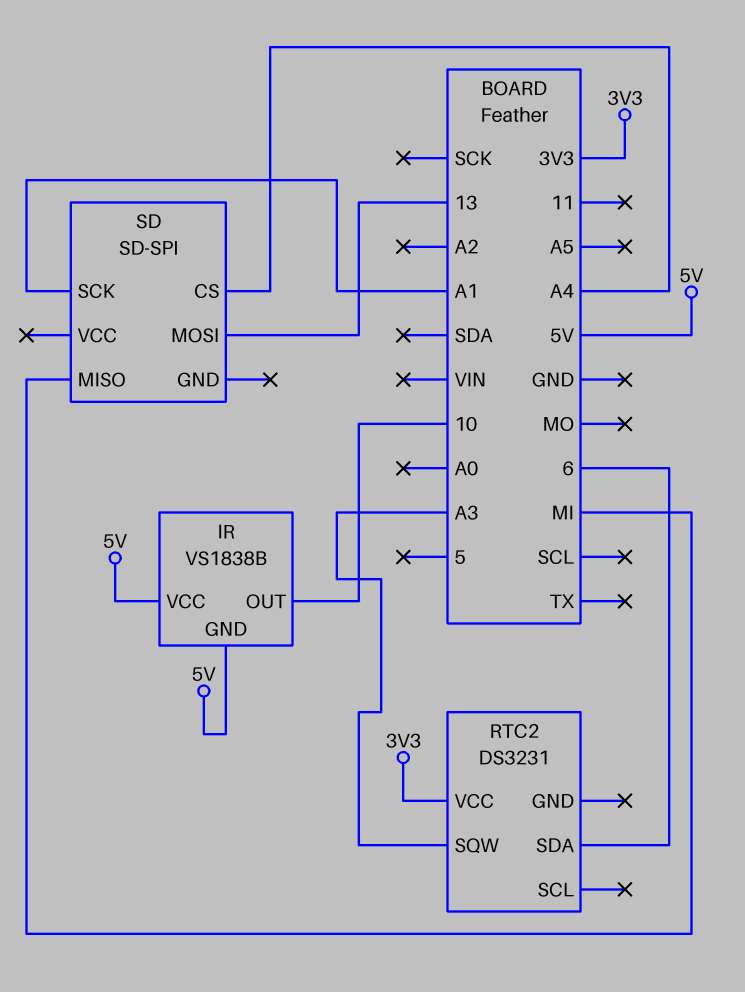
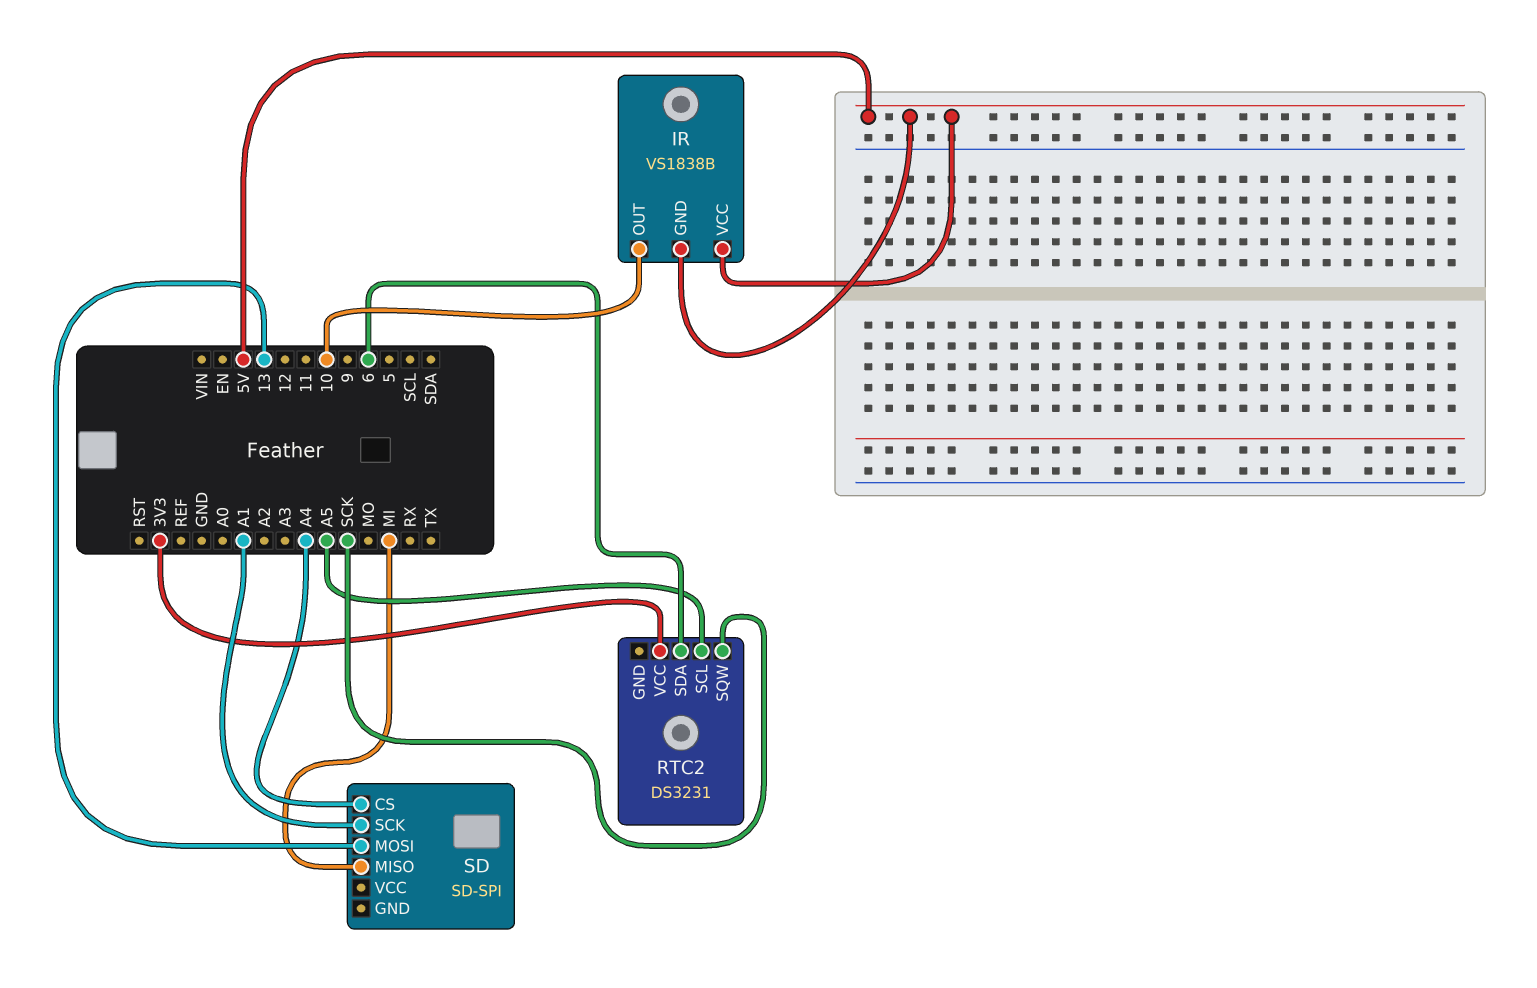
RTC2 pin SCL: none -> A5
RTC2 pin SQW: A3 -> SCK

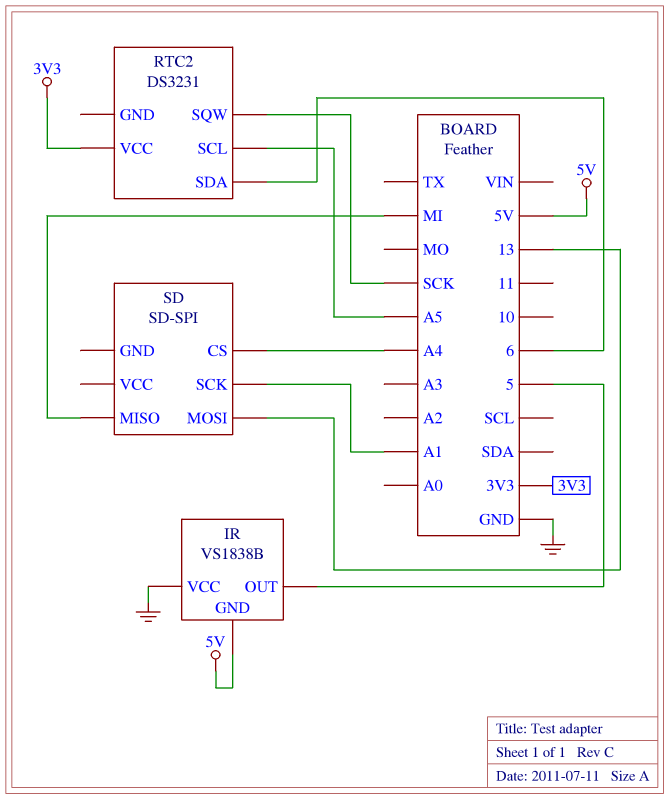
IR pin OUT: 10 -> 5
IR pin VCC: 5V -> GND

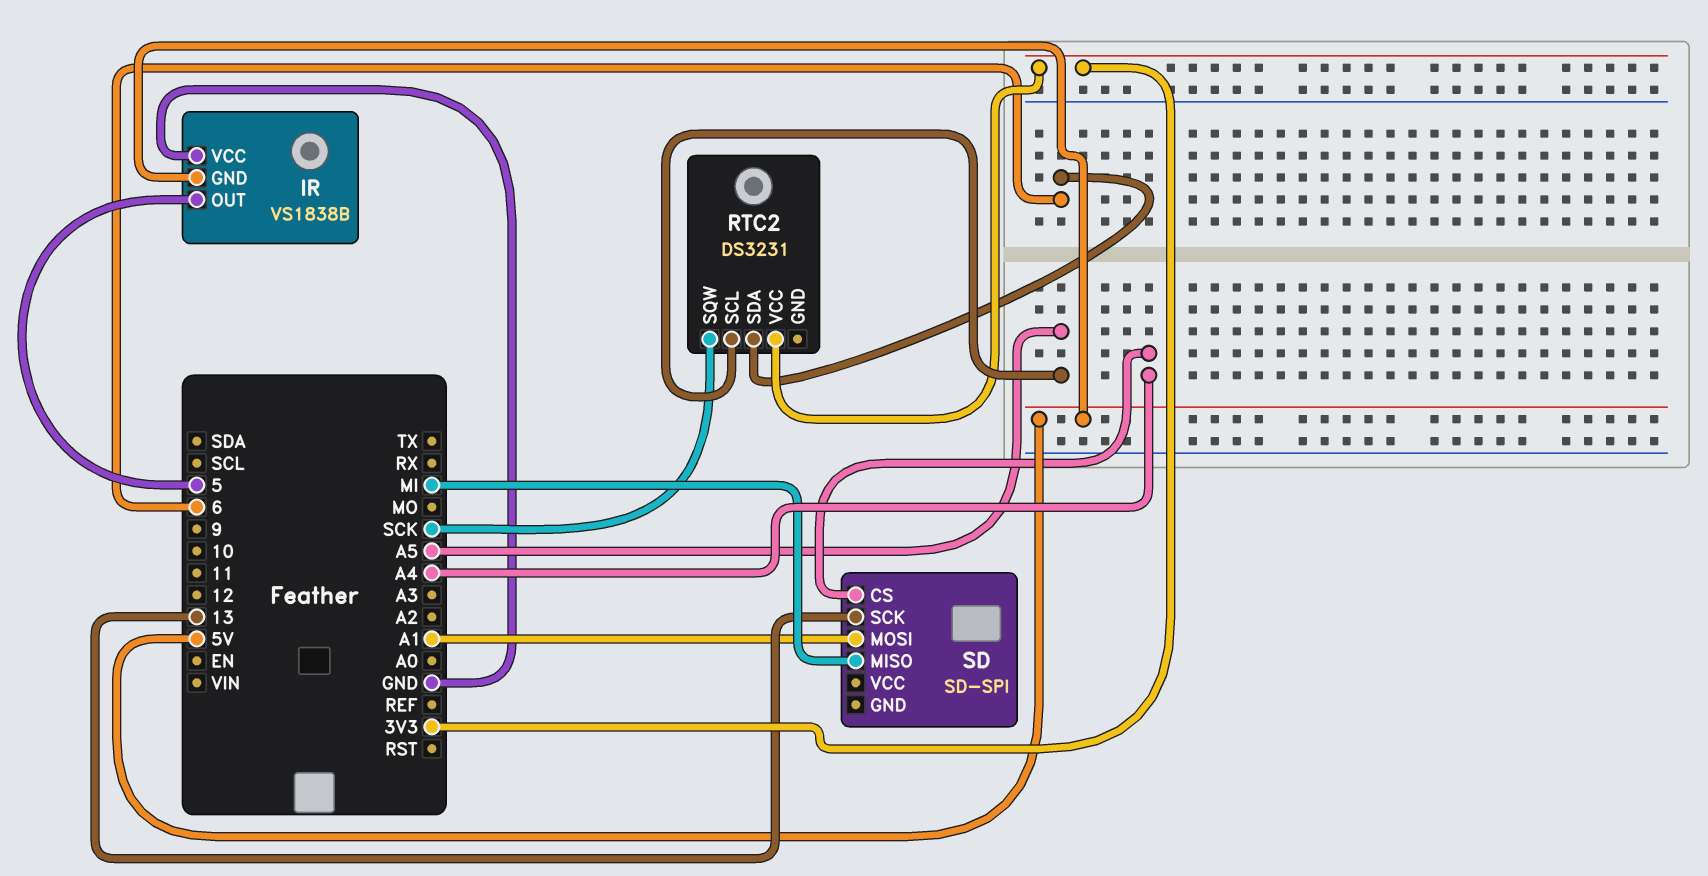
SD pin MOSI: 13 -> A1
SD pin SCK: A1 -> 13

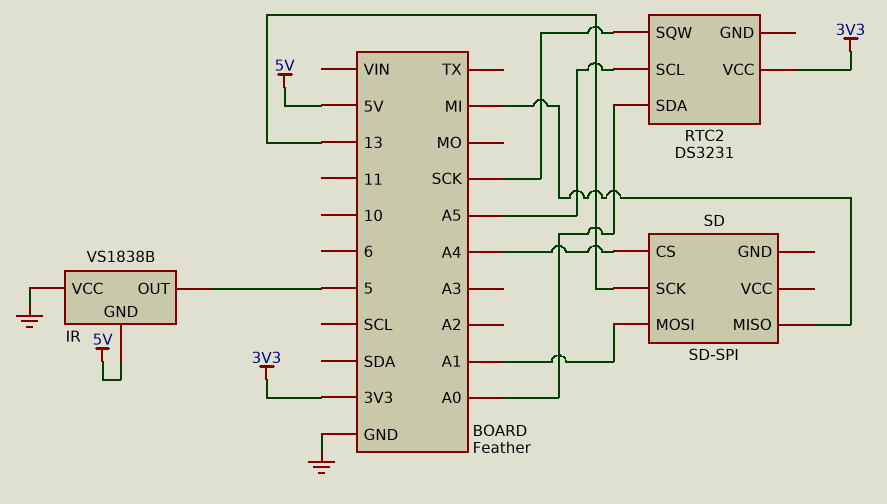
RTC2 pin SDA: 6 -> A0

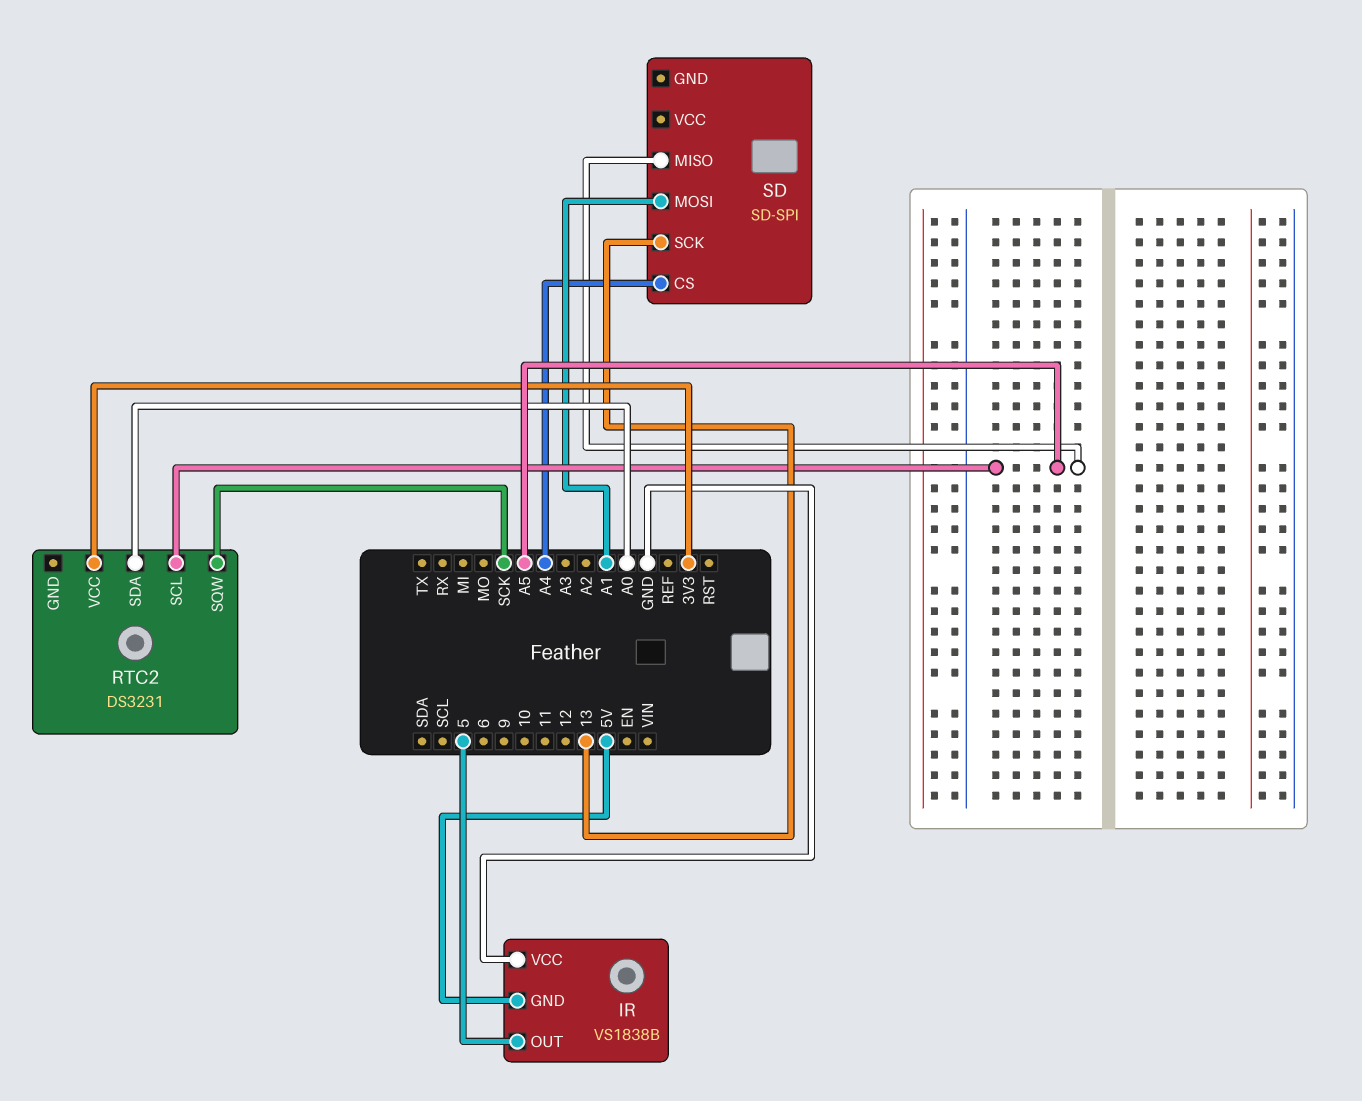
SD pin MISO: MI -> A5

